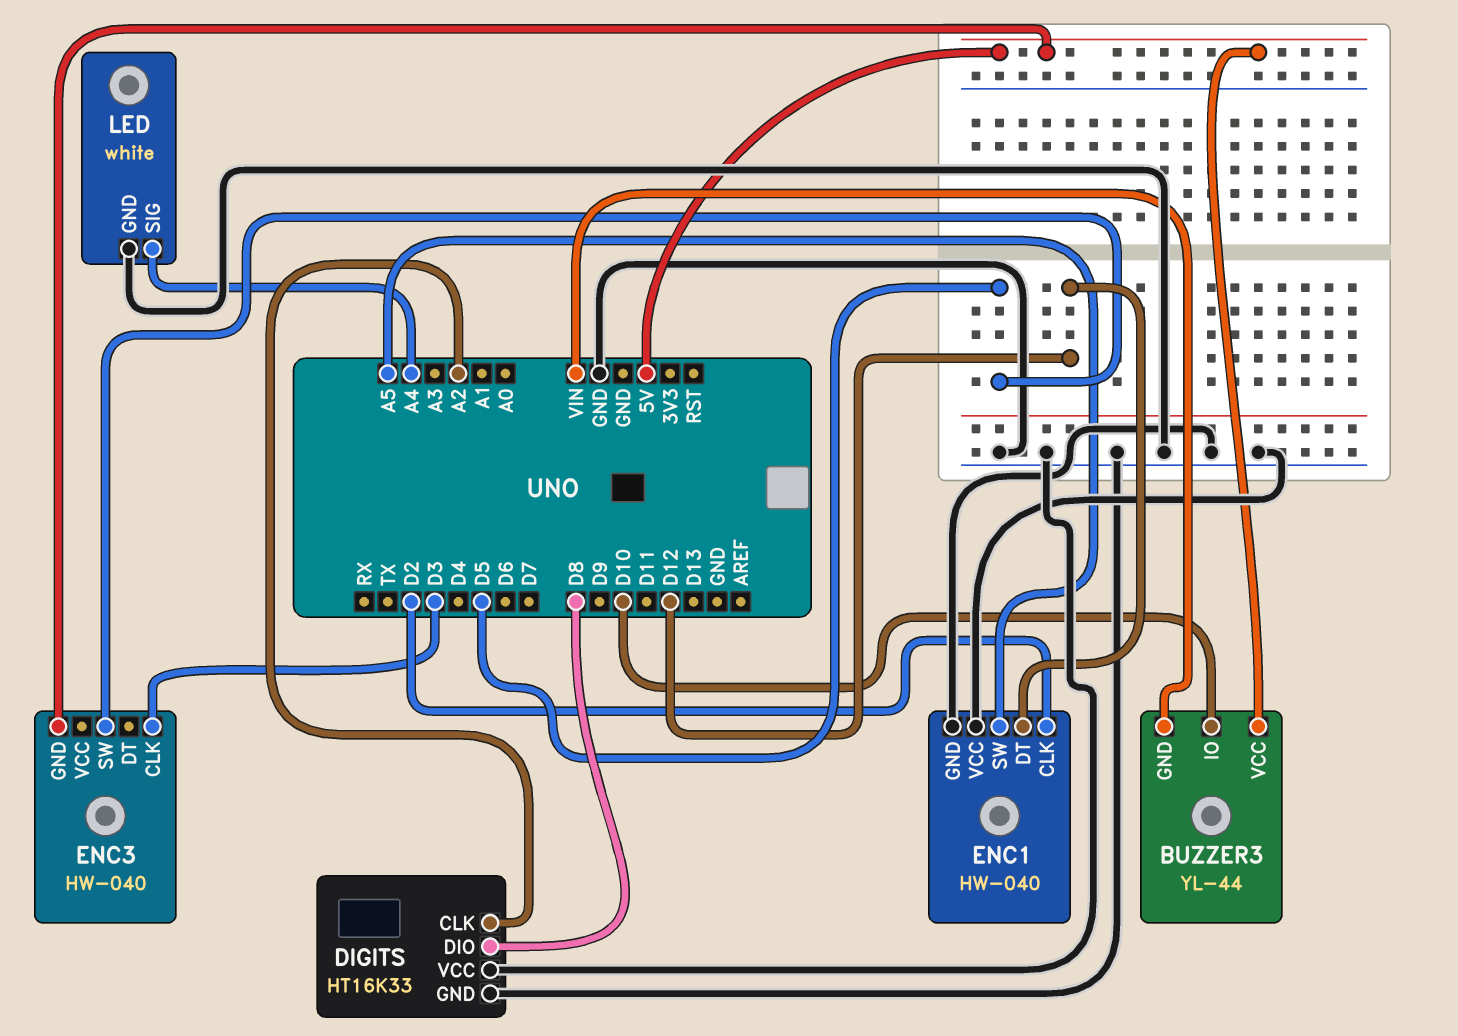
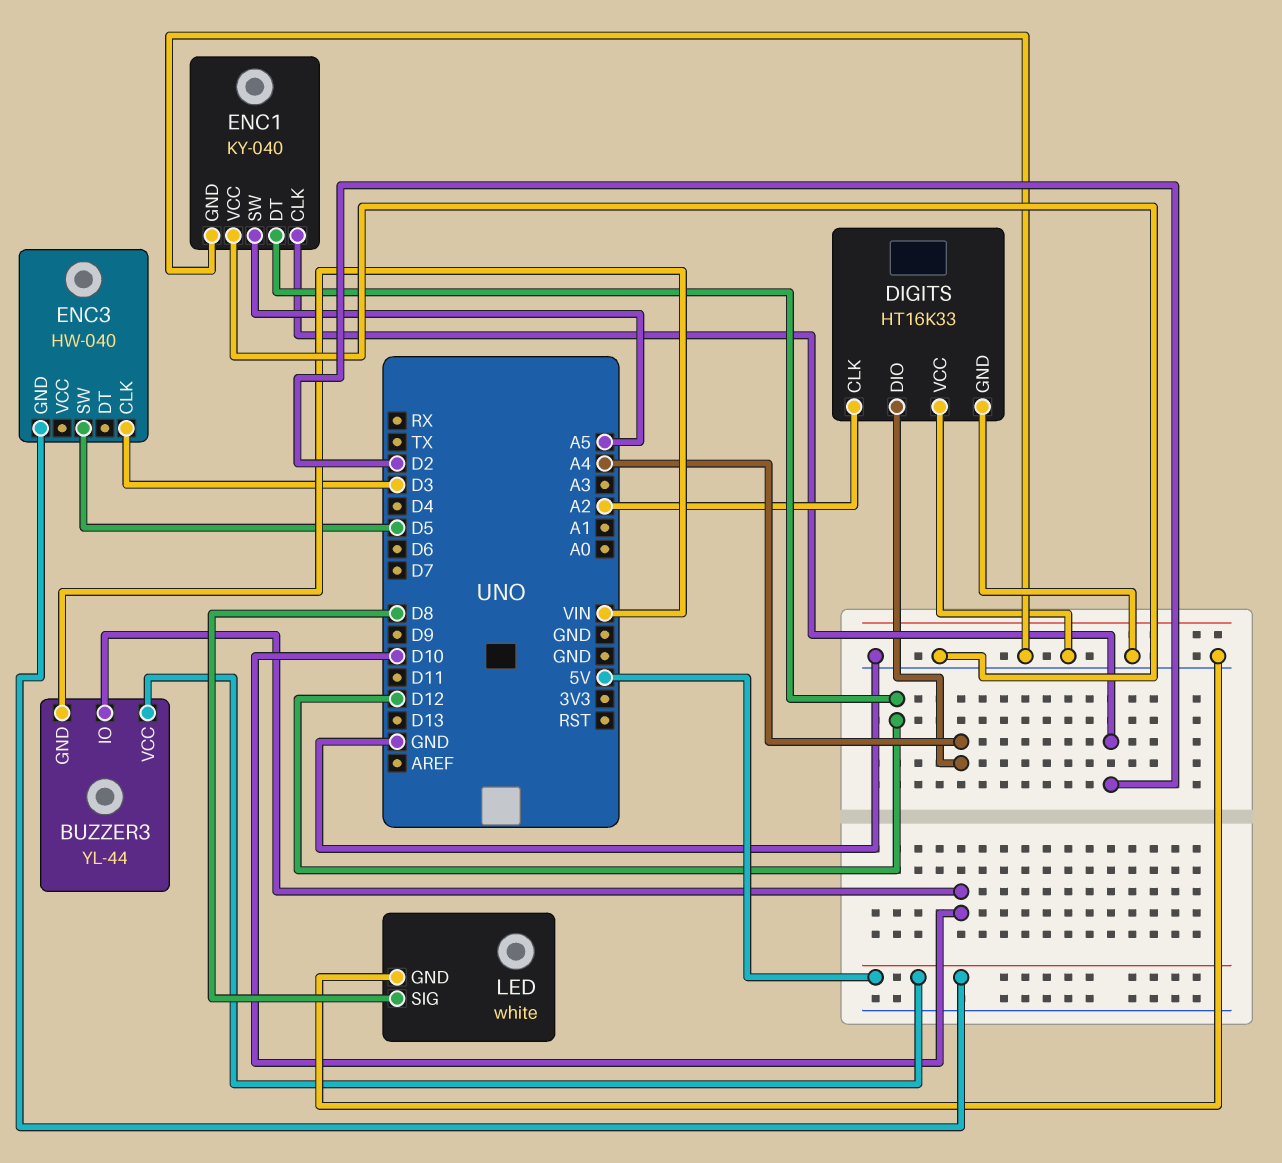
DIGITS pin DIO: D8 -> A4
ENC1: HW-040 -> KY-040
LED pin SIG: A4 -> D8

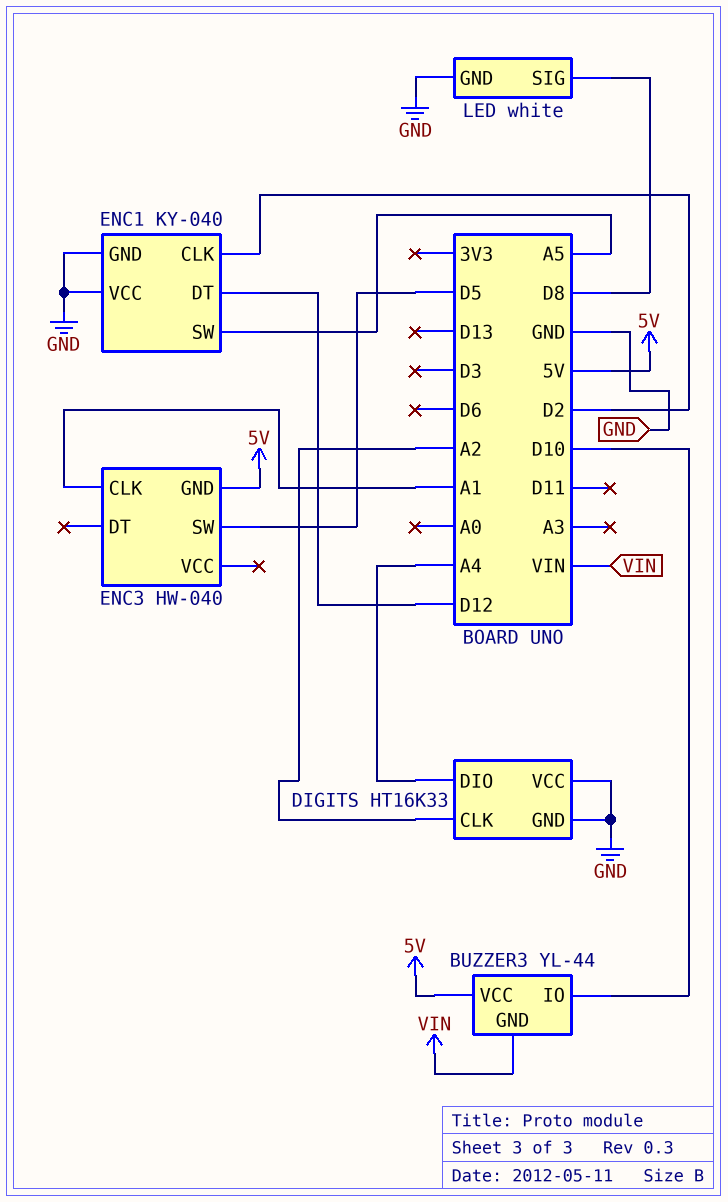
ENC3 pin CLK: D3 -> A1

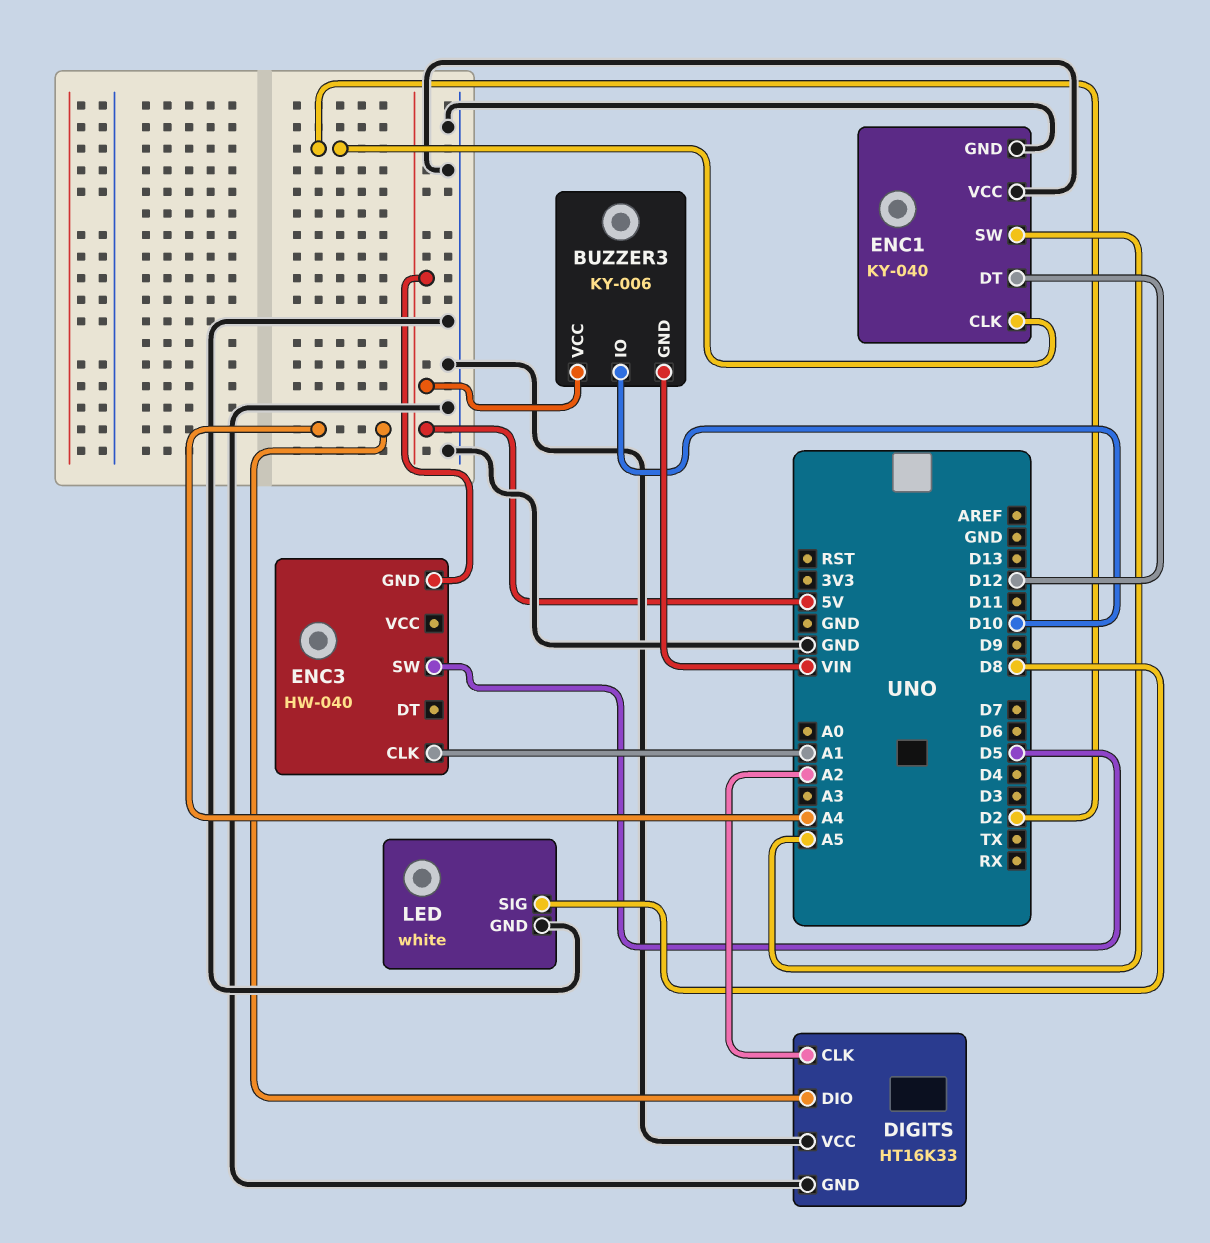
BUZZER3: YL-44 -> KY-006

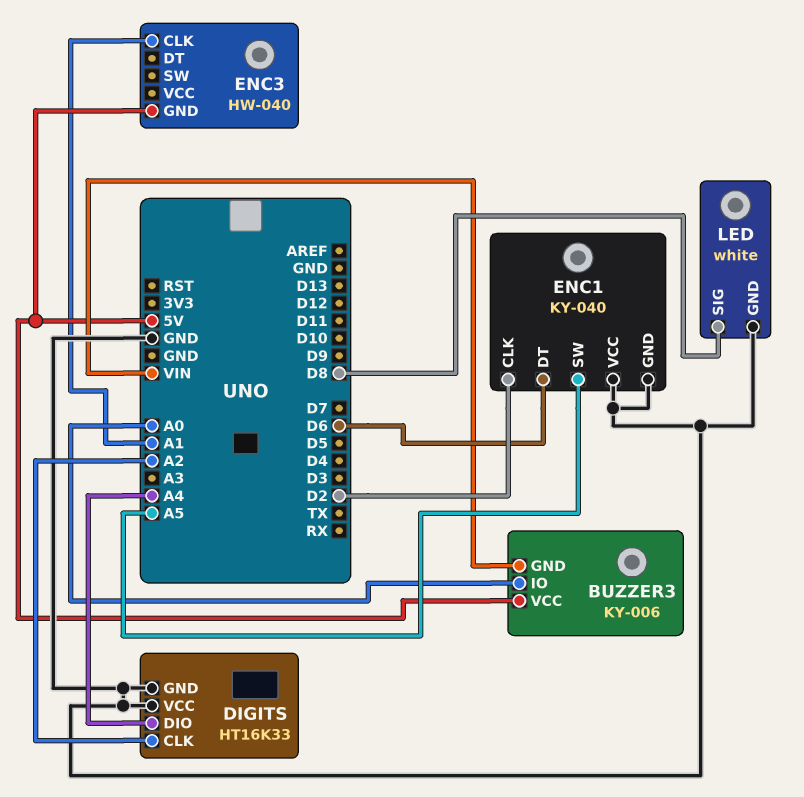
BUZZER3 pin IO: D10 -> A0
ENC1 pin DT: D12 -> D6
ENC3 pin SW: D5 -> none

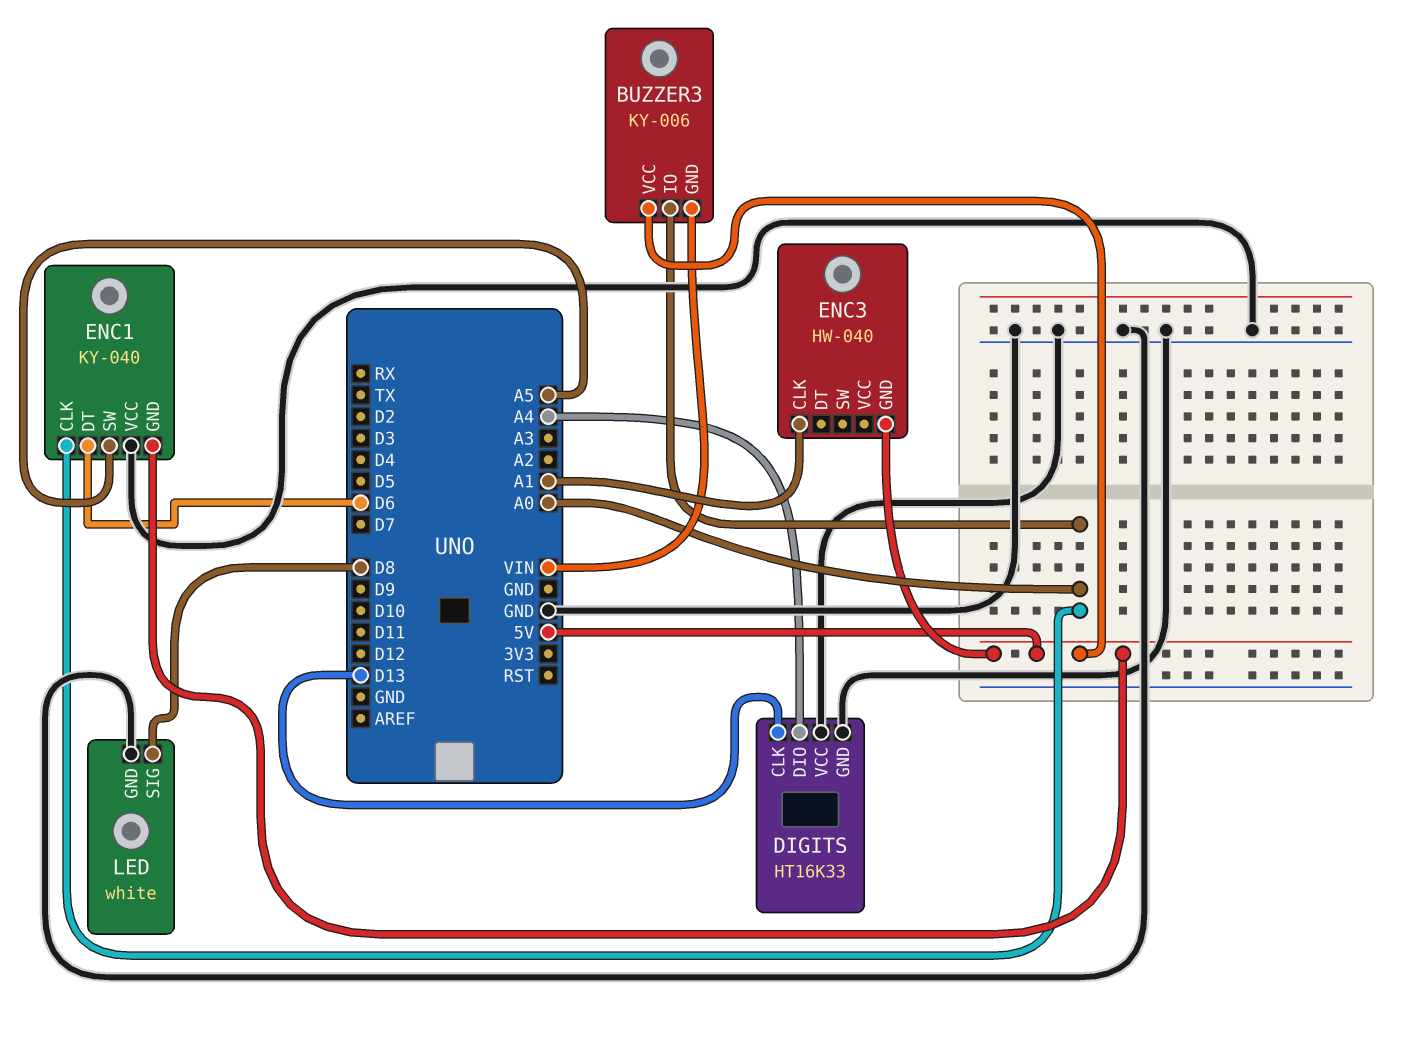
DIGITS pin CLK: A2 -> D13
ENC1 pin CLK: D2 -> A0
ENC1 pin GND: GND -> 5V

